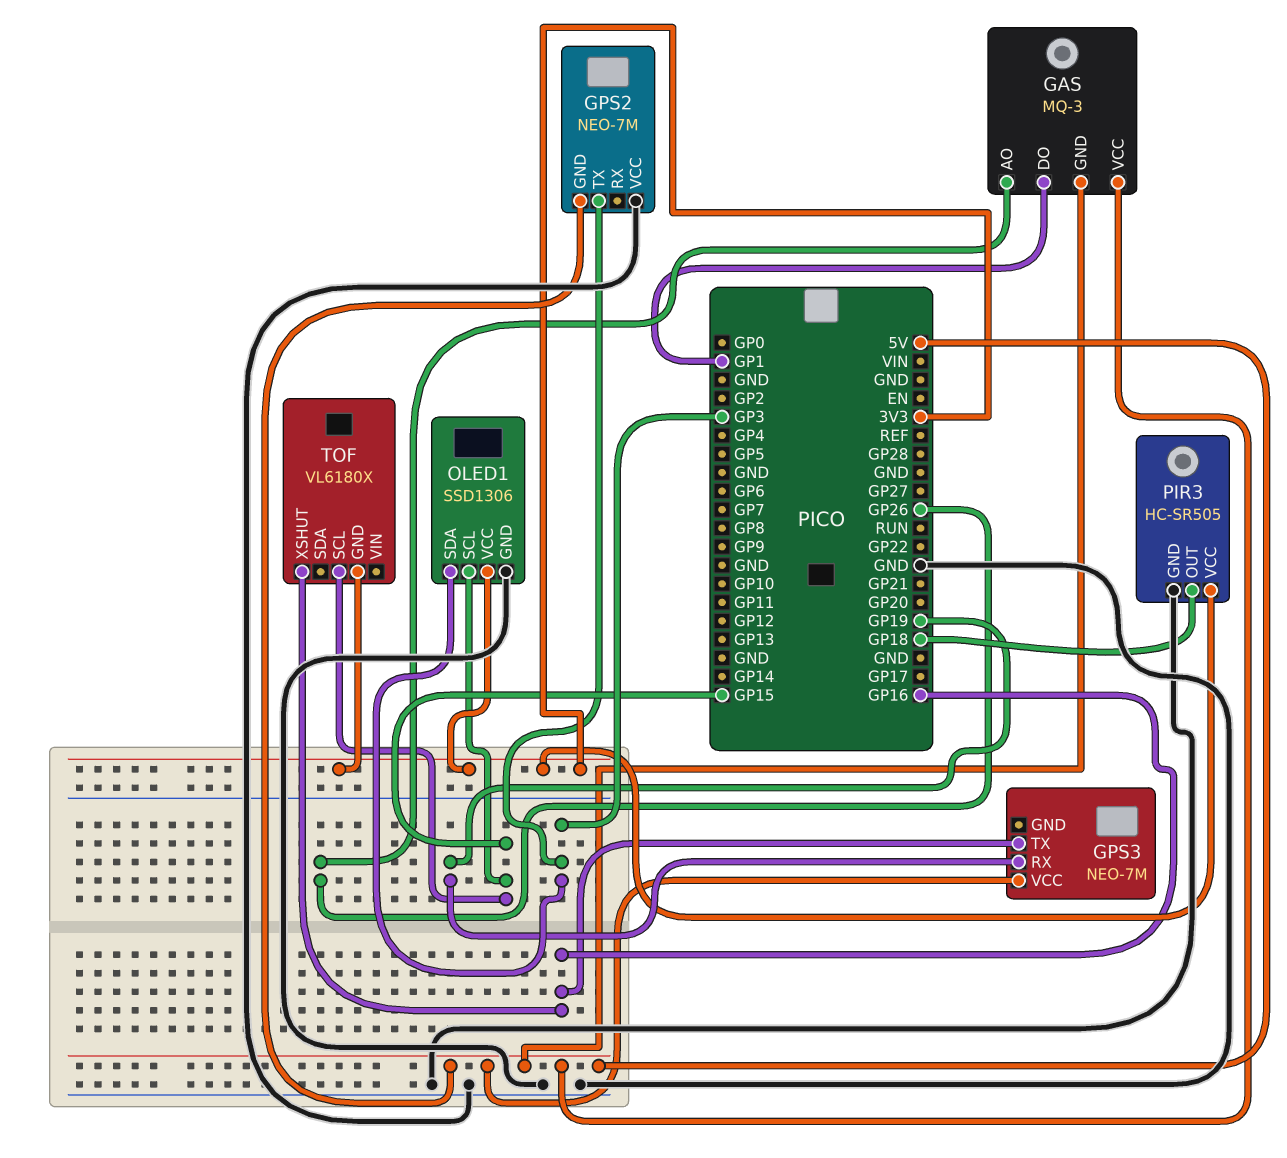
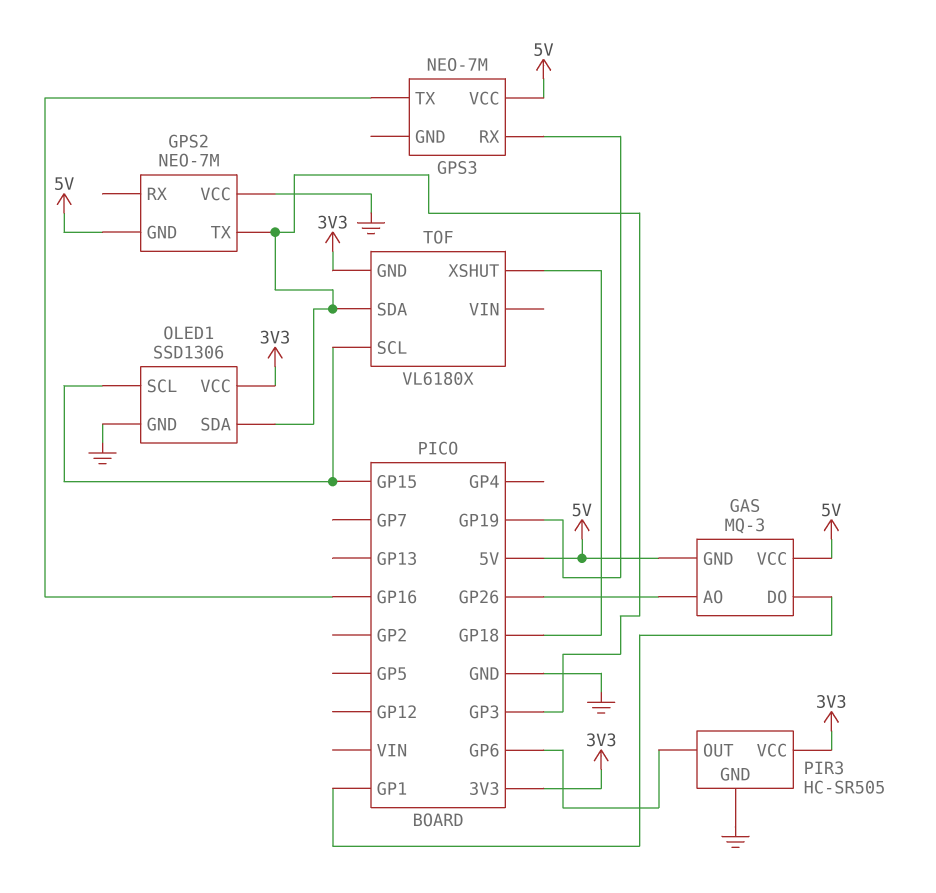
PIR3 pin OUT: GP18 -> GP6
TOF pin SDA: none -> GP3
TOF pin XSHUT: GP16 -> GP18

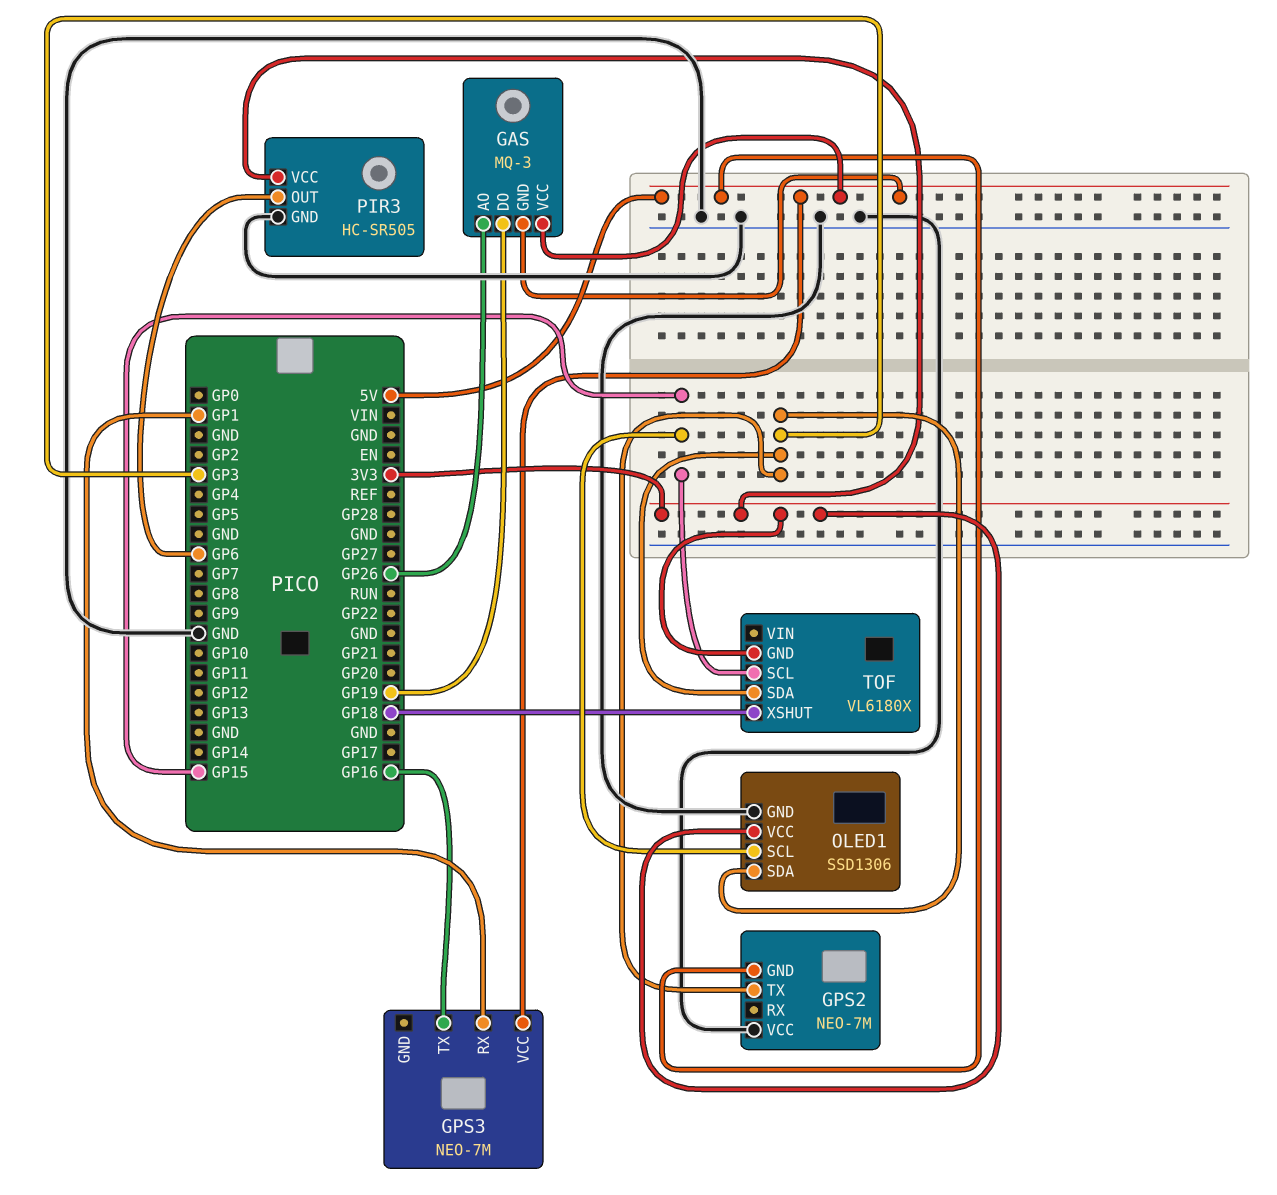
GAS pin DO: GP1 -> GP19
GPS3 pin RX: GP19 -> GP1

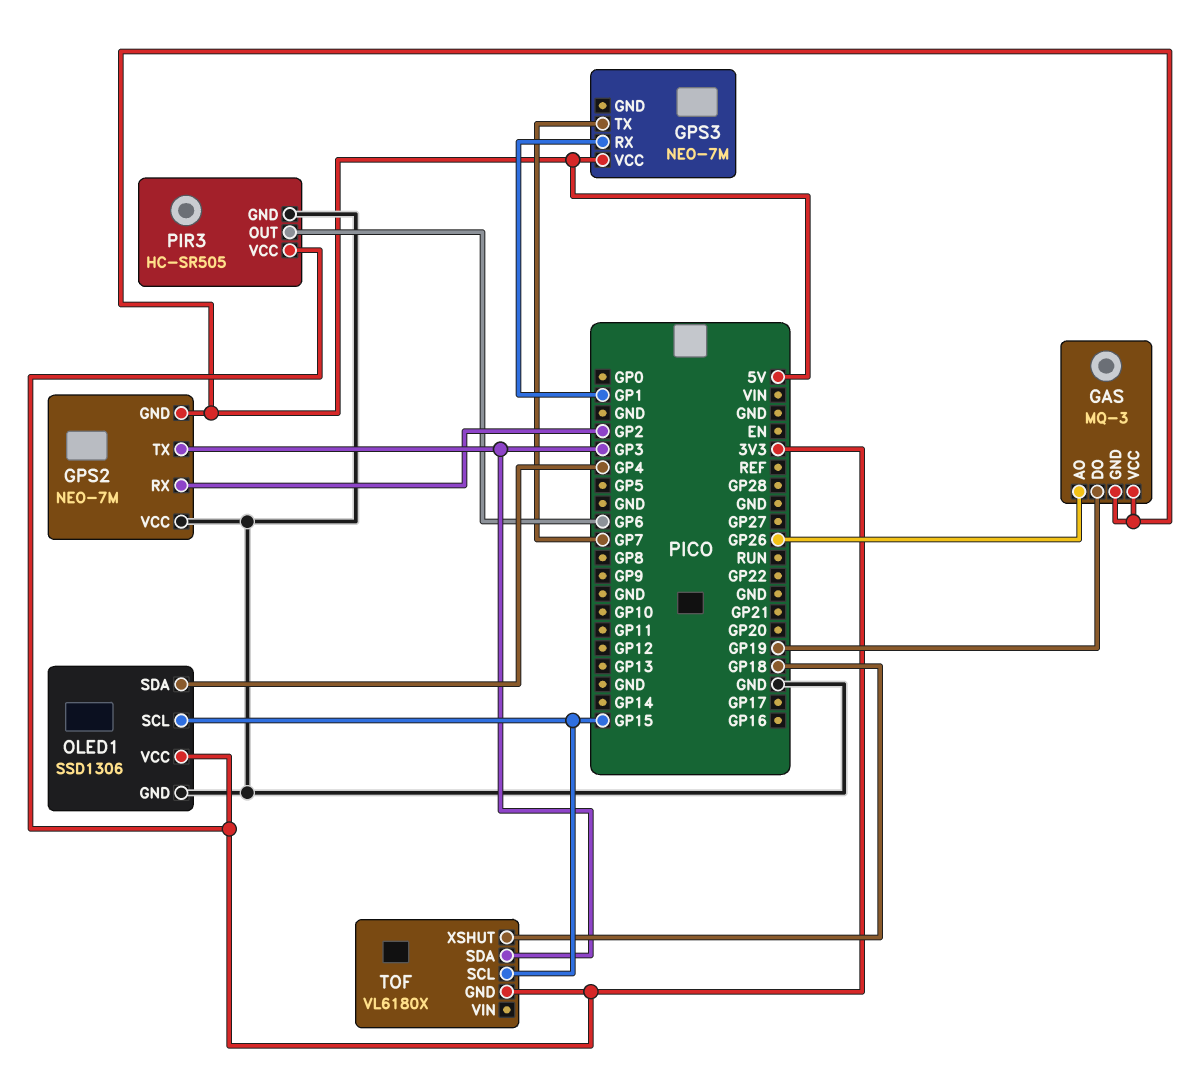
GPS2 pin RX: none -> GP2
GPS3 pin TX: GP16 -> GP7
OLED1 pin SDA: GP3 -> GP4

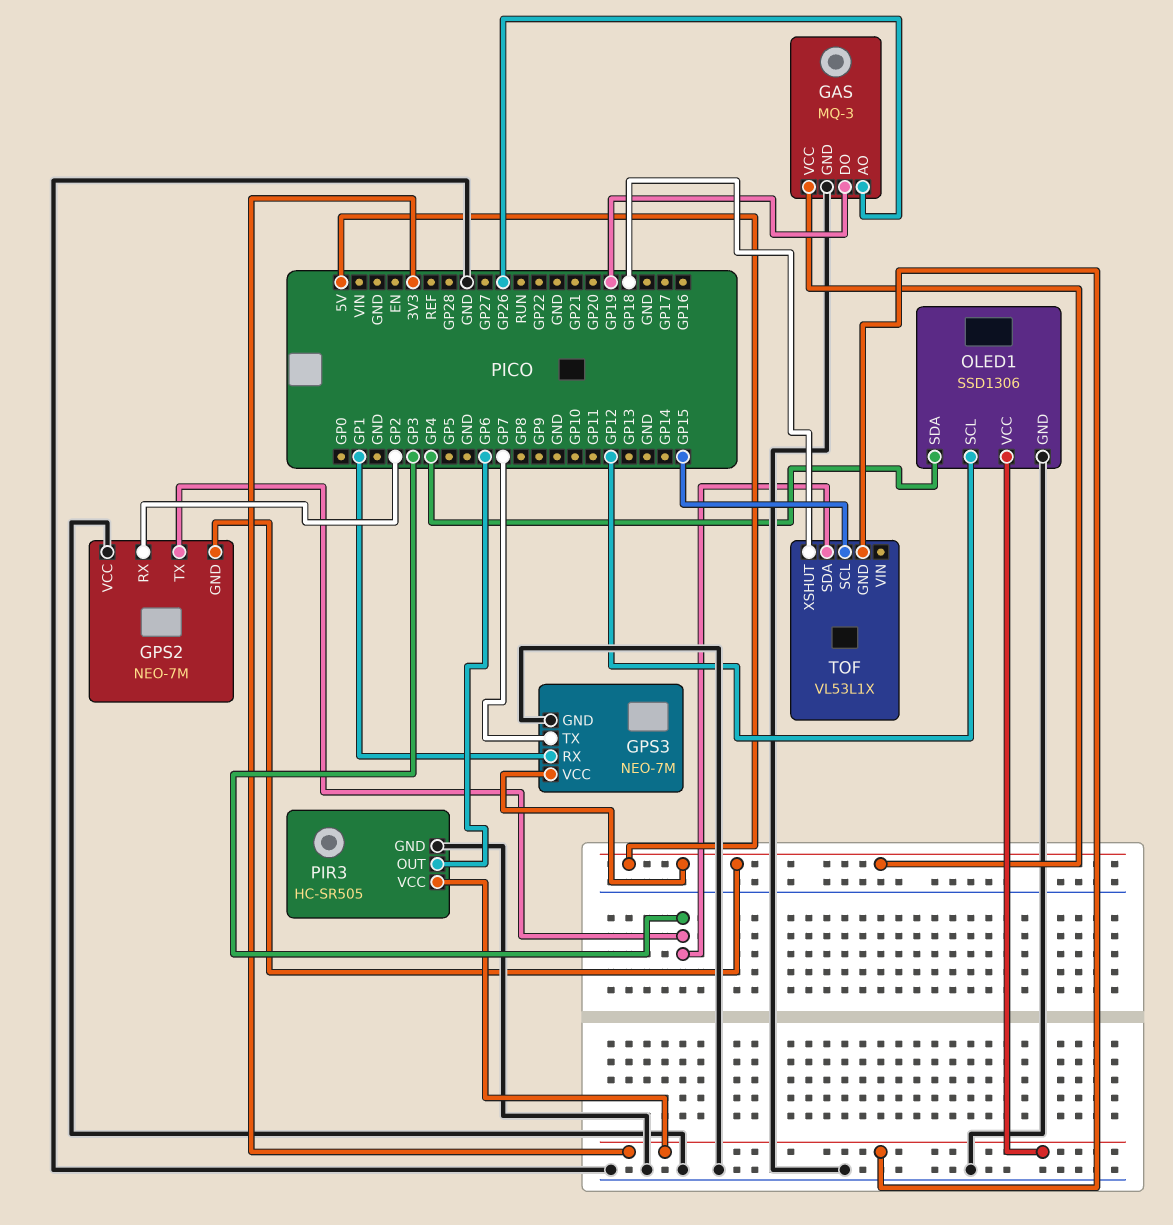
GAS pin GND: 5V -> GND
GPS3 pin GND: none -> GND
OLED1 pin SCL: GP15 -> GP12
TOF: VL6180X -> VL53L1X

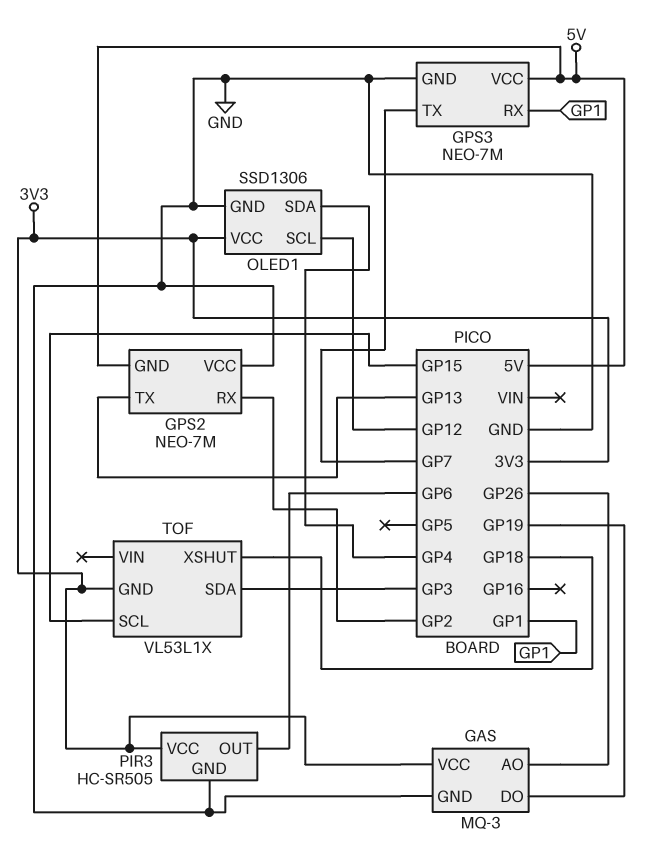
GAS pin VCC: 5V -> 3V3
GPS2 pin TX: GP3 -> GP13

